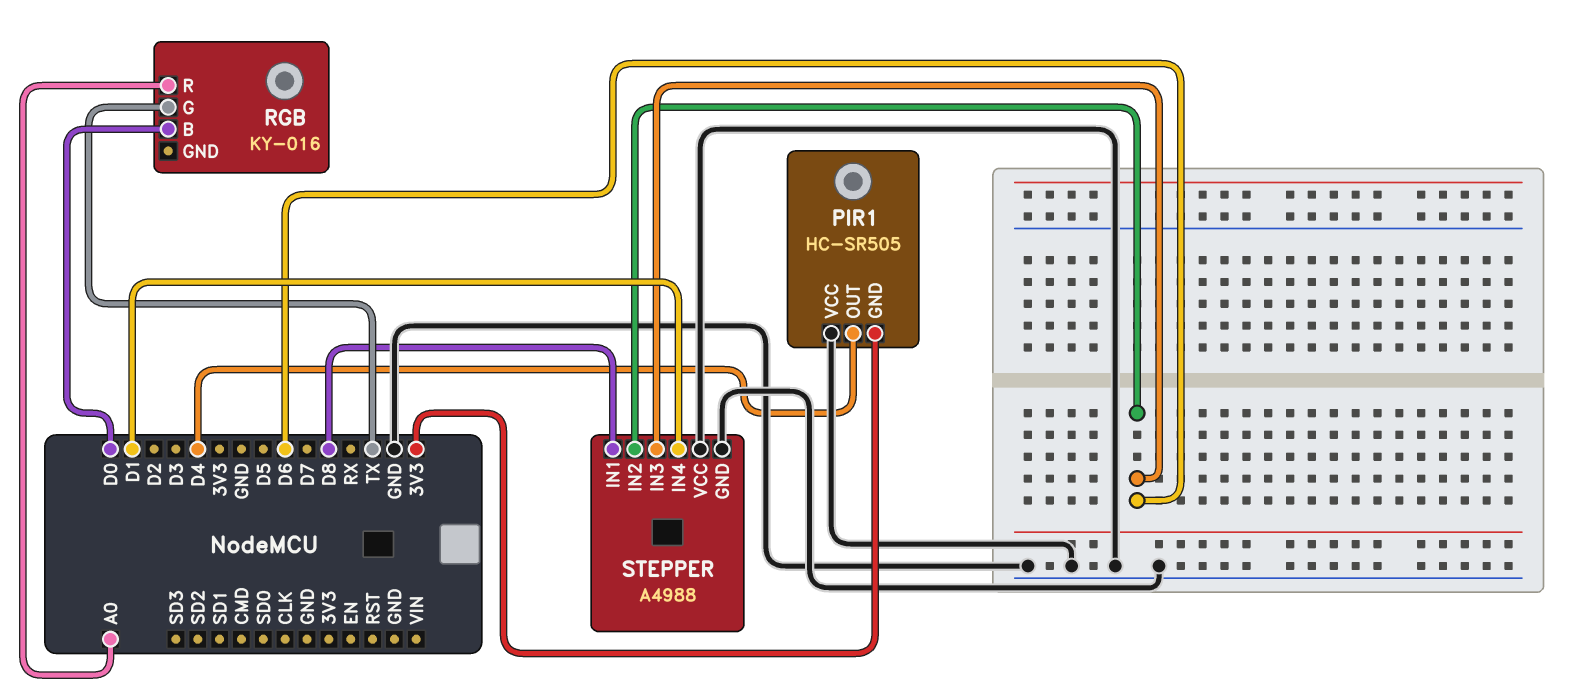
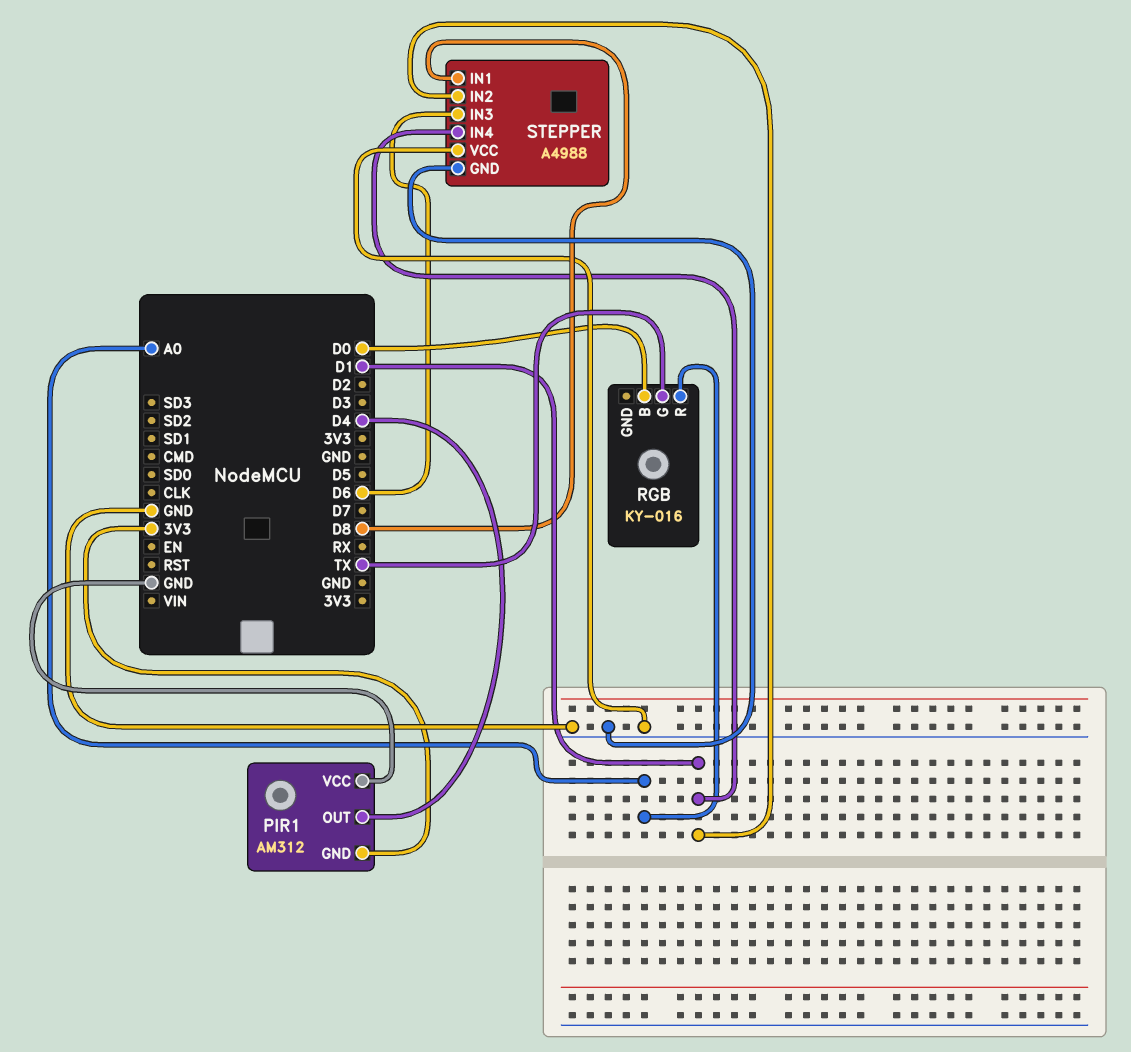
PIR1: HC-SR505 -> AM312
STEPPER pin IN2: D6 -> D1

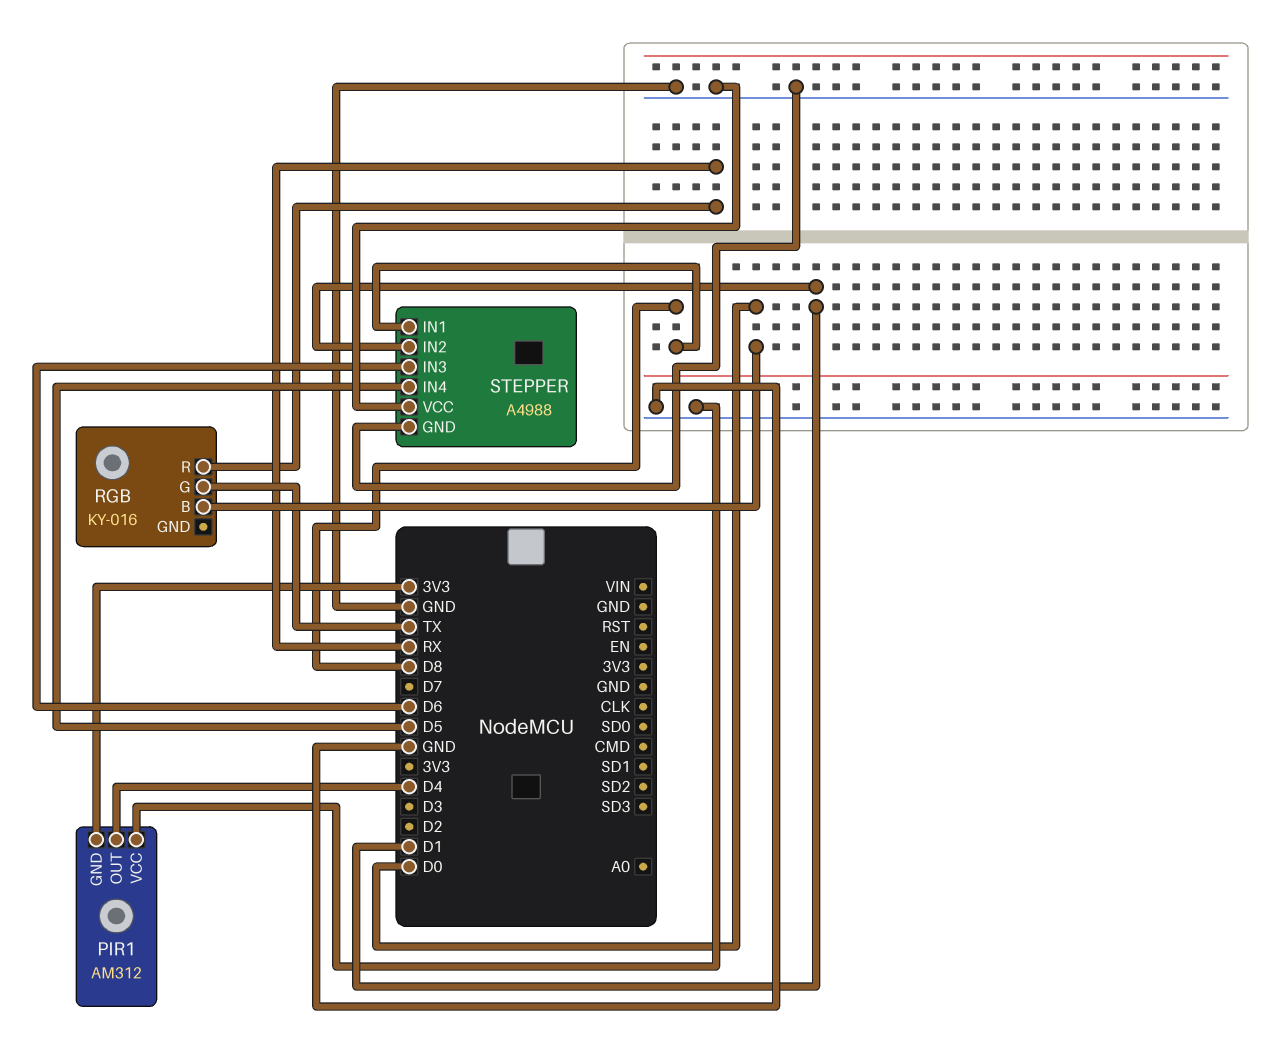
RGB pin R: A0 -> RX
STEPPER pin IN4: D1 -> D5

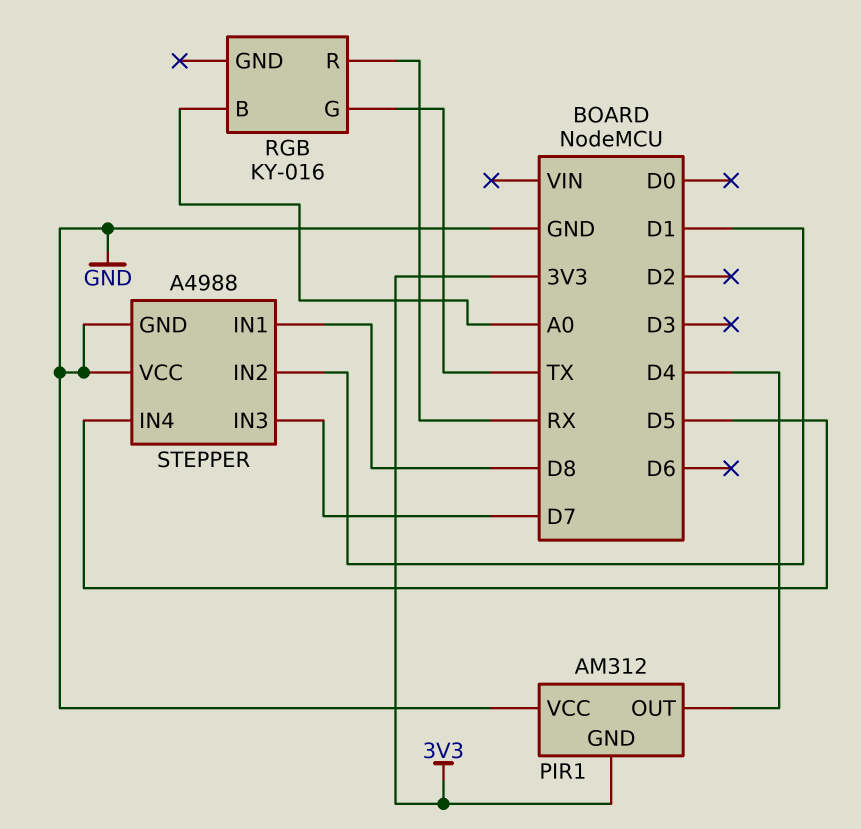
RGB pin B: D0 -> A0
STEPPER pin IN3: D6 -> D7

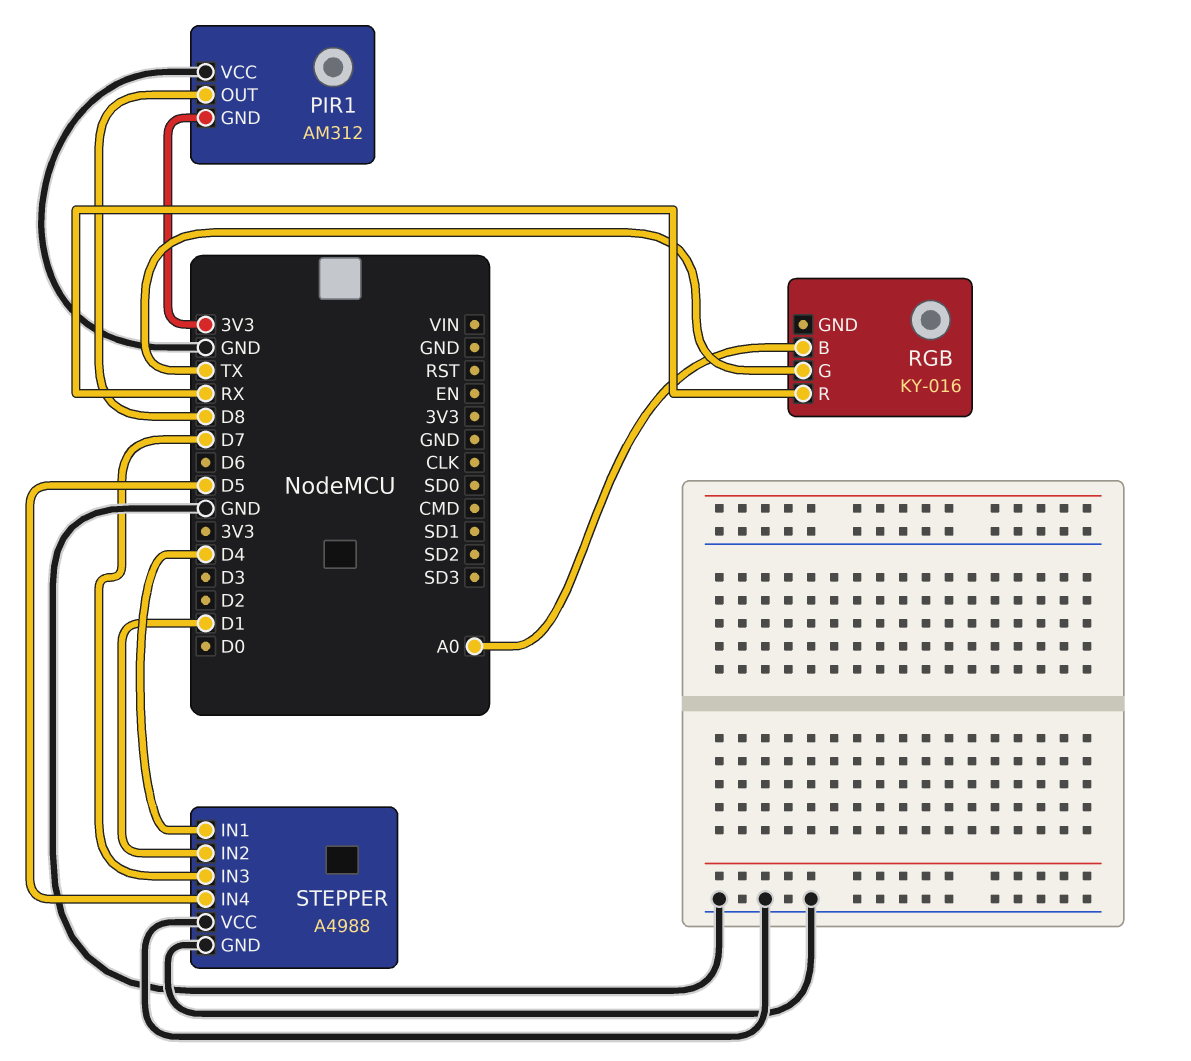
PIR1 pin OUT: D4 -> D8
STEPPER pin IN1: D8 -> D4

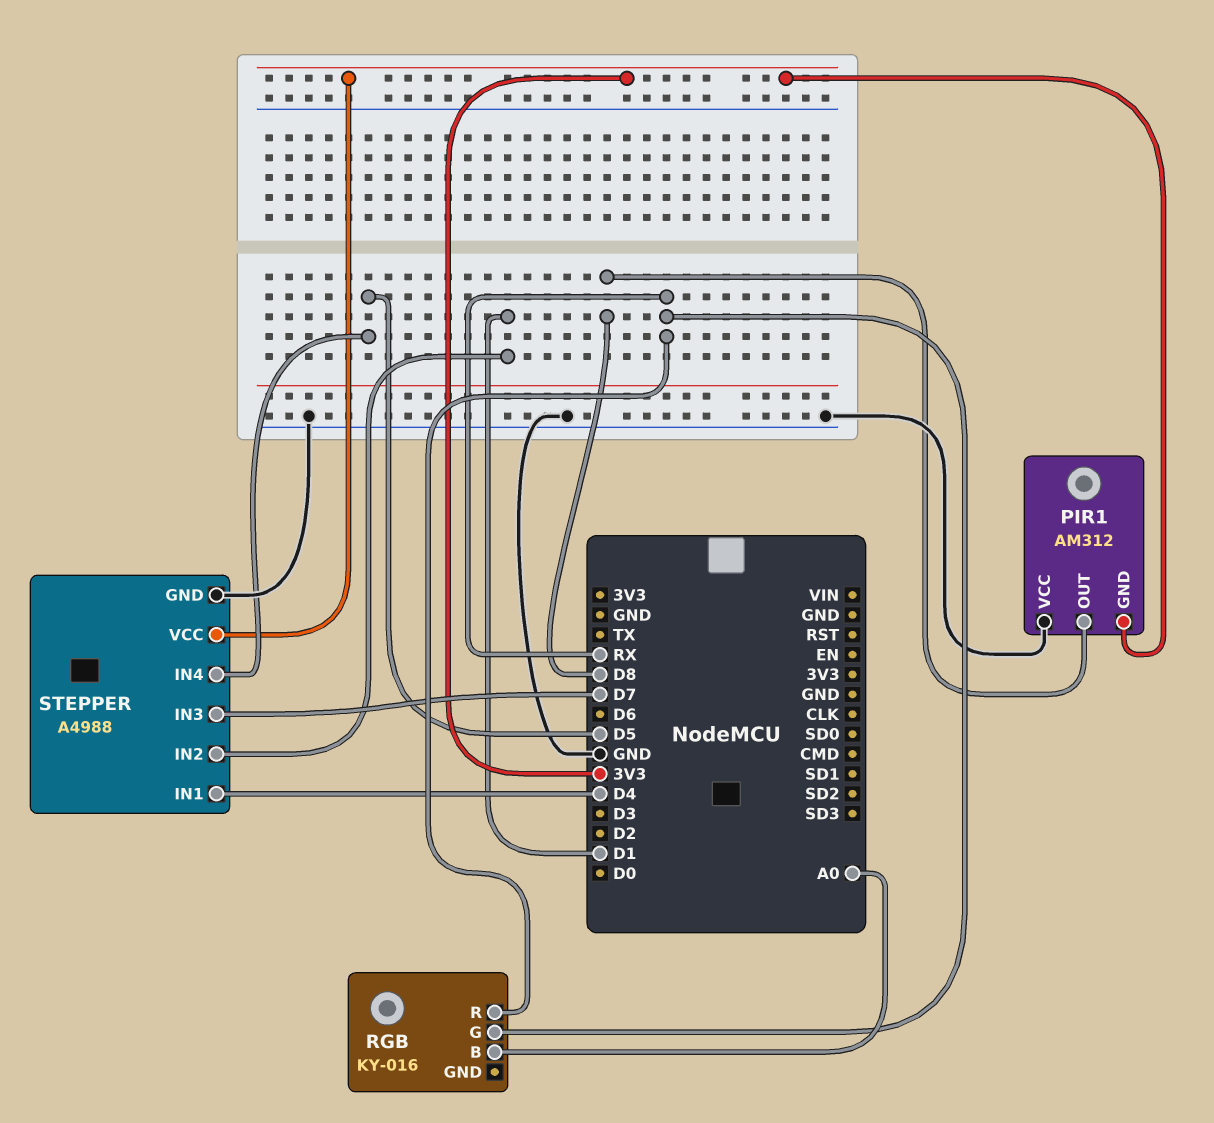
RGB pin G: TX -> RX
STEPPER pin VCC: GND -> 3V3

